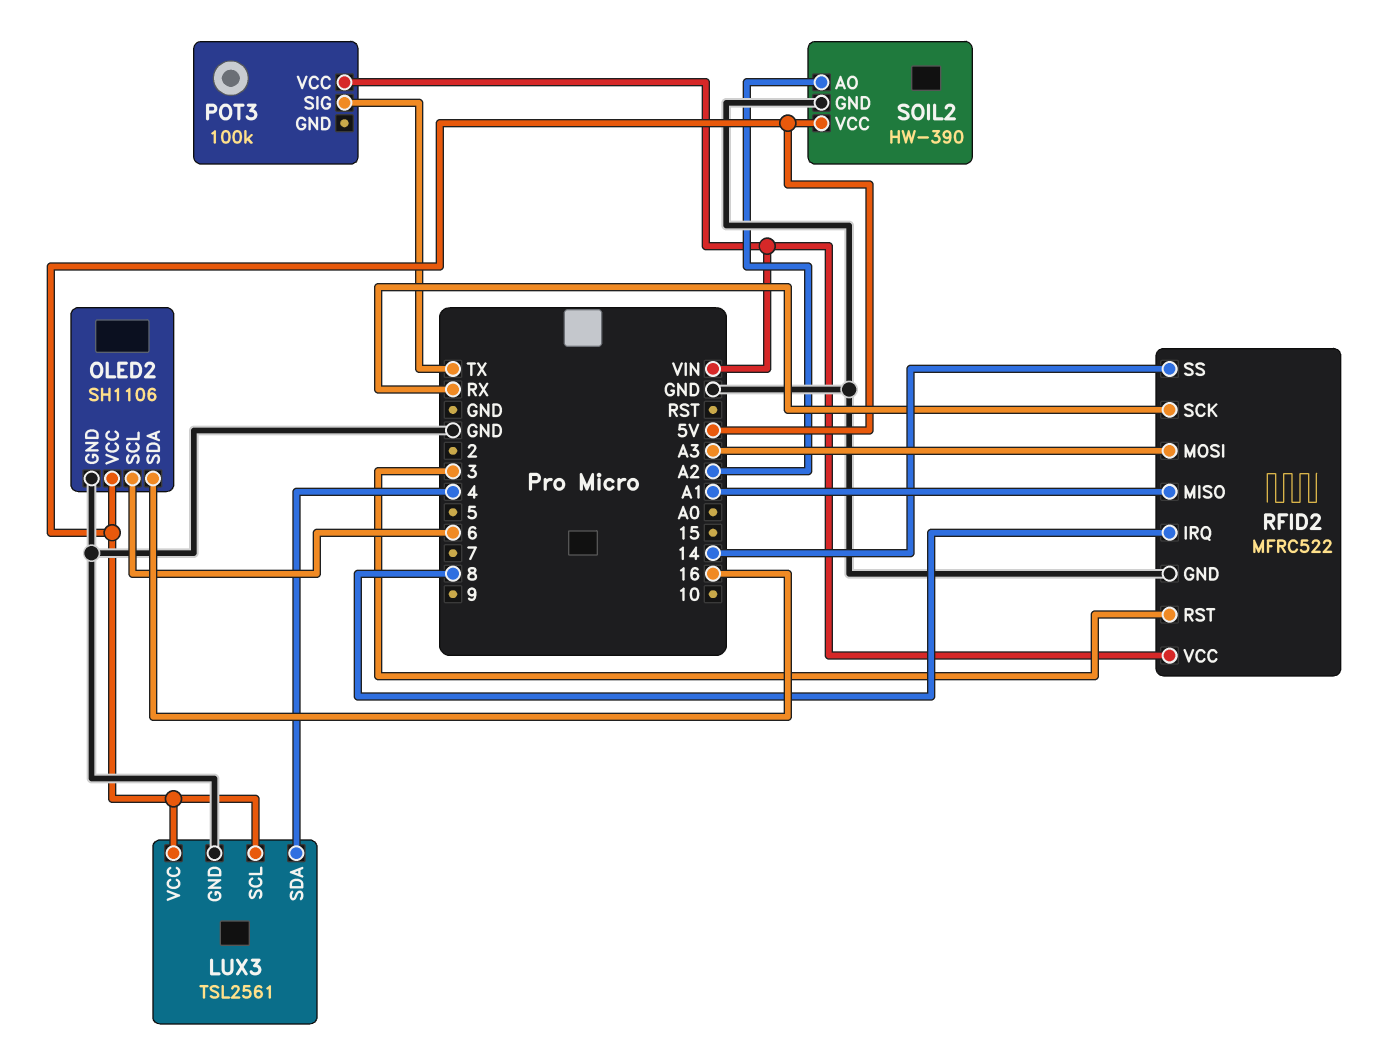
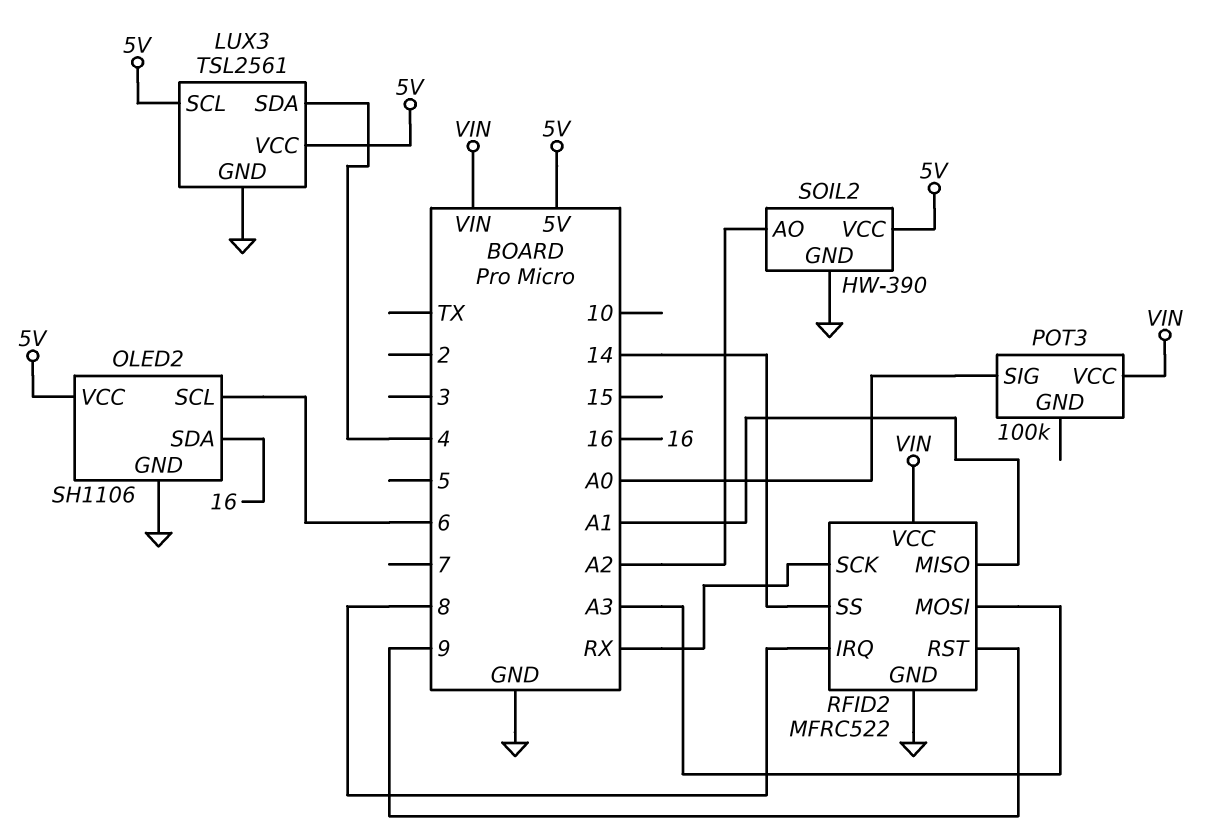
POT3 pin SIG: TX -> A0
RFID2 pin RST: 3 -> 9

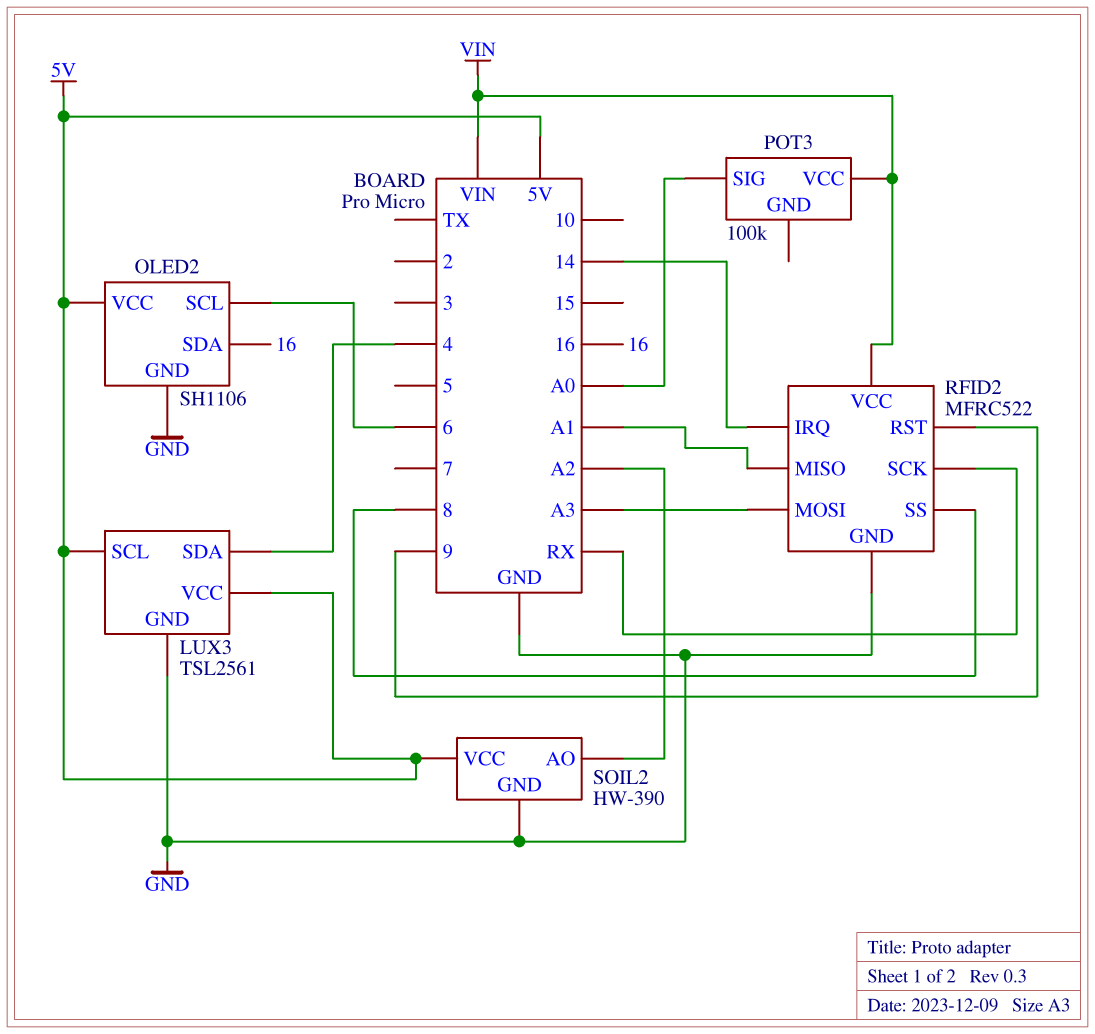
RFID2 pin IRQ: 8 -> 14
RFID2 pin SS: 14 -> 8

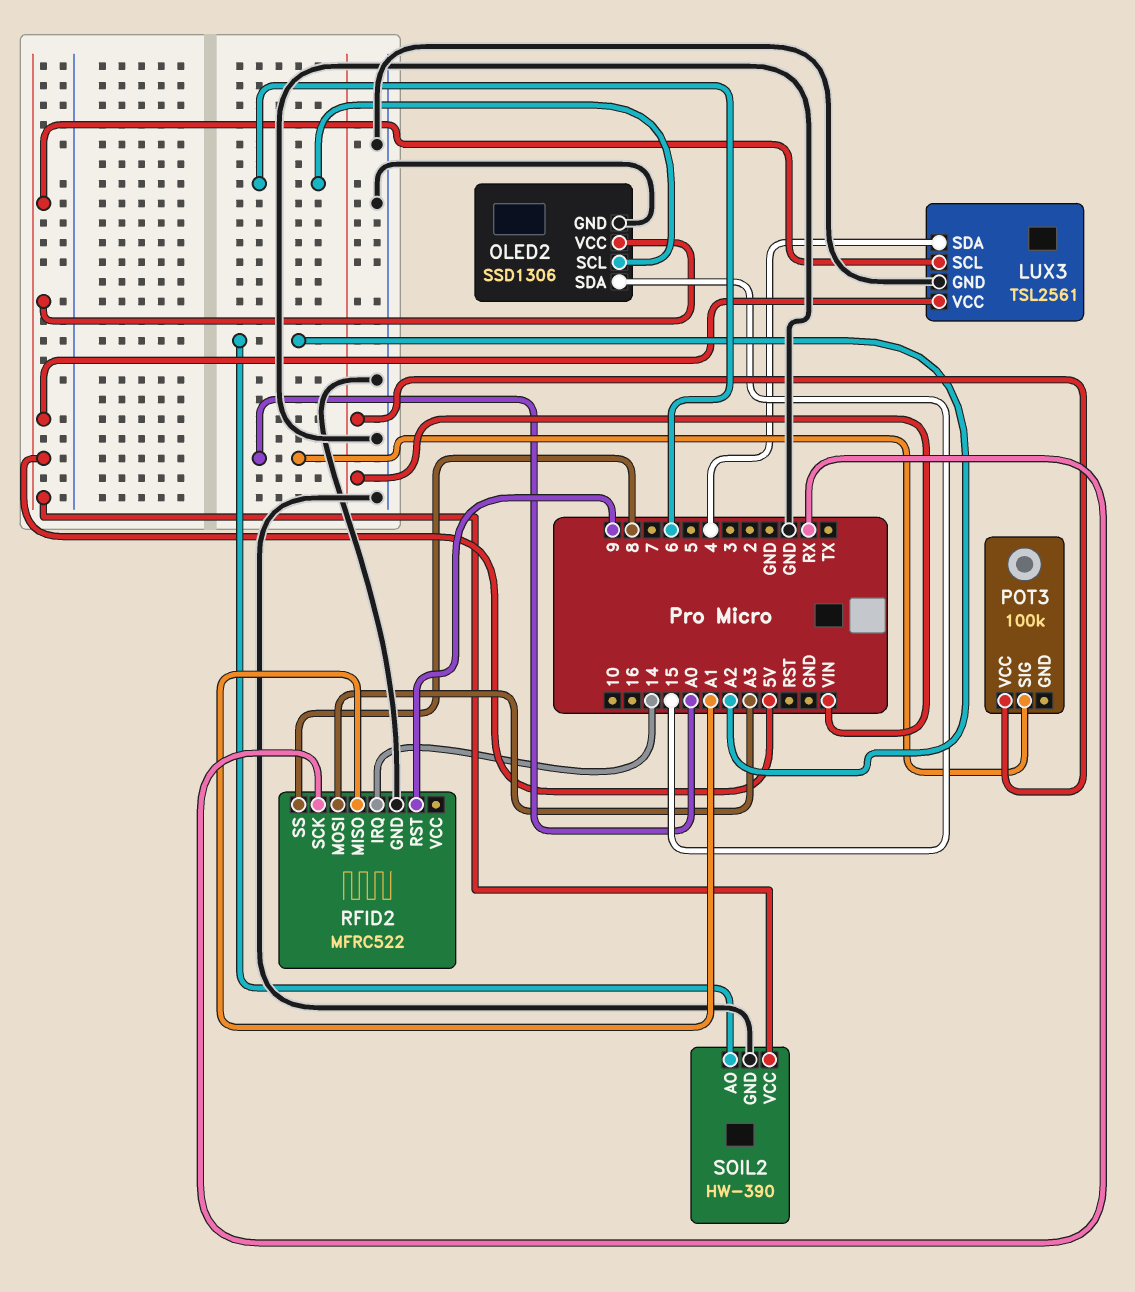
OLED2: SH1106 -> SSD1306
OLED2 pin SDA: 16 -> 15
RFID2 pin VCC: VIN -> none

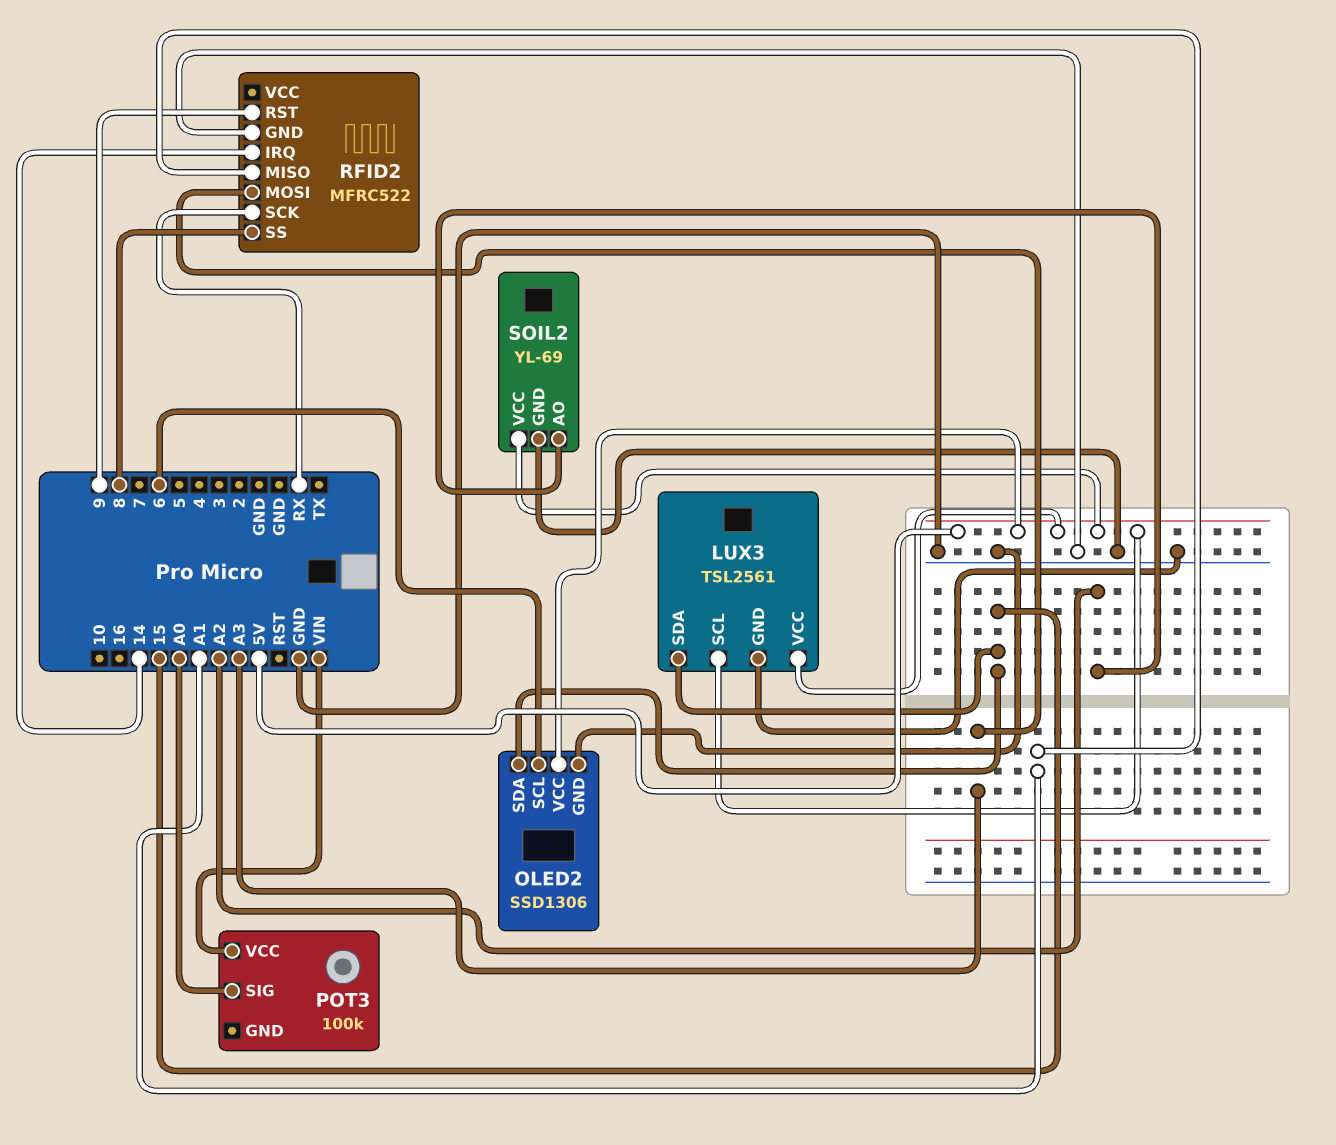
LUX3 pin SDA: 4 -> 15
SOIL2: HW-390 -> YL-69

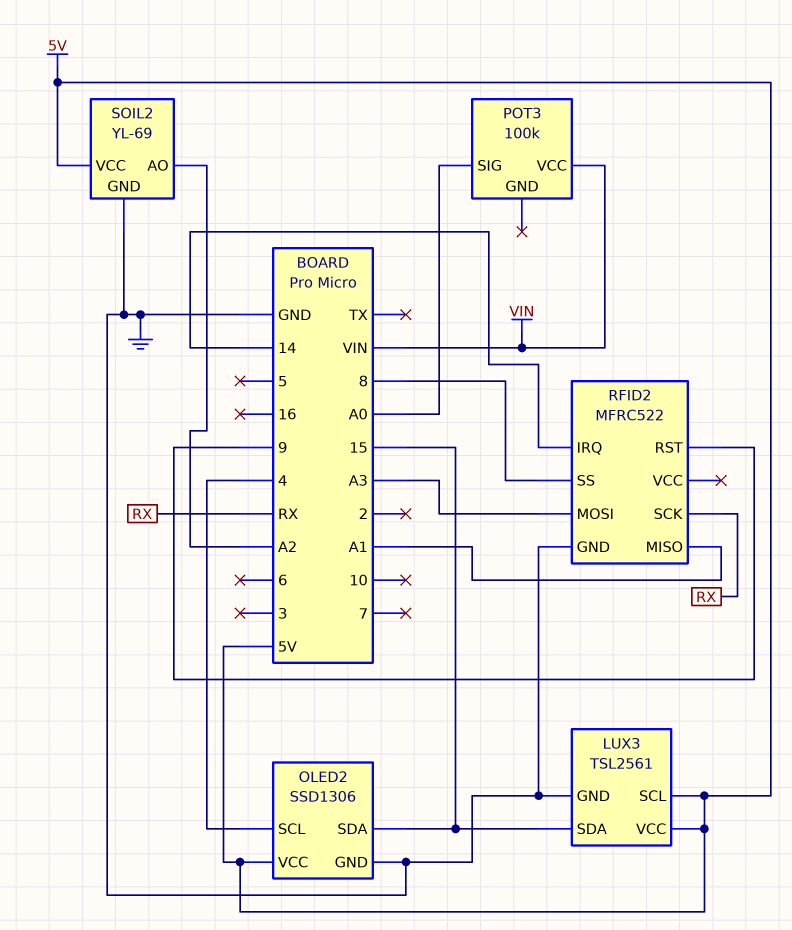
OLED2 pin SCL: 6 -> 4

